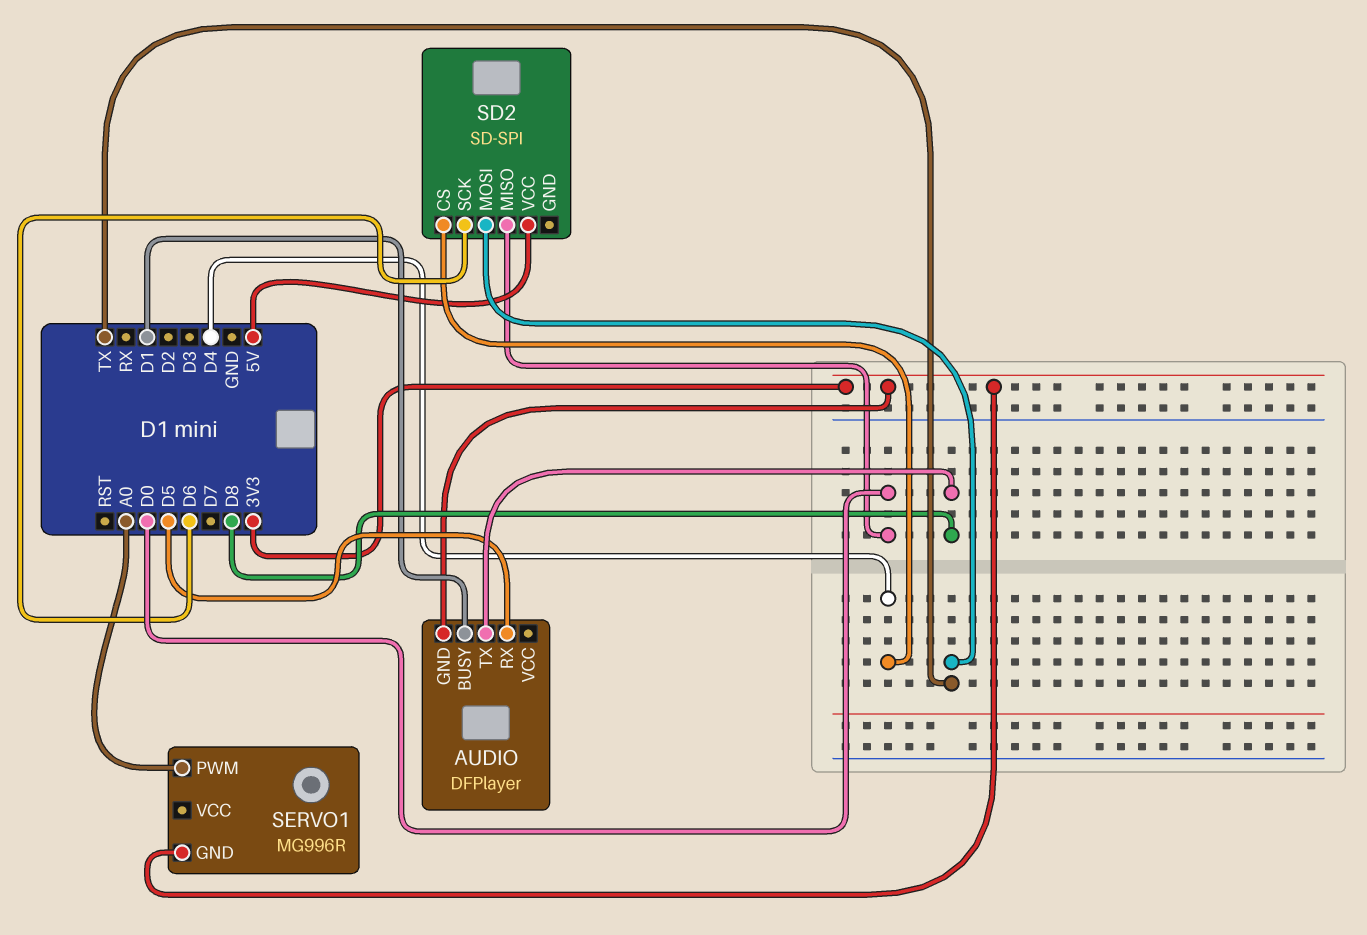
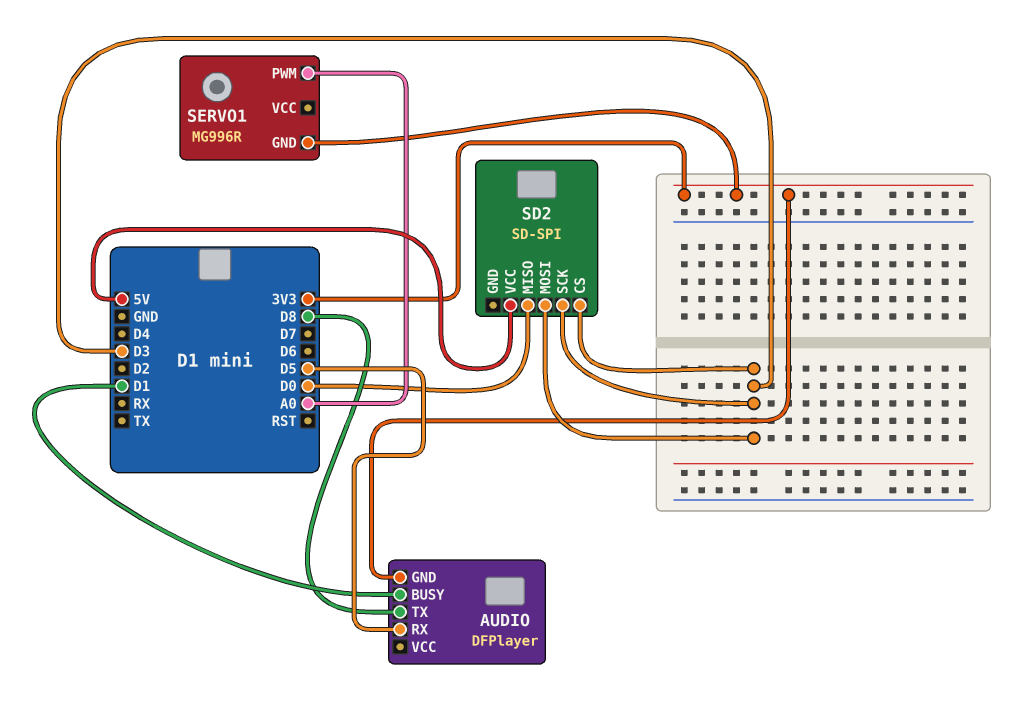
SD2 pin CS: D4 -> D3
SD2 pin MOSI: TX -> D3
SD2 pin SCK: D6 -> D3

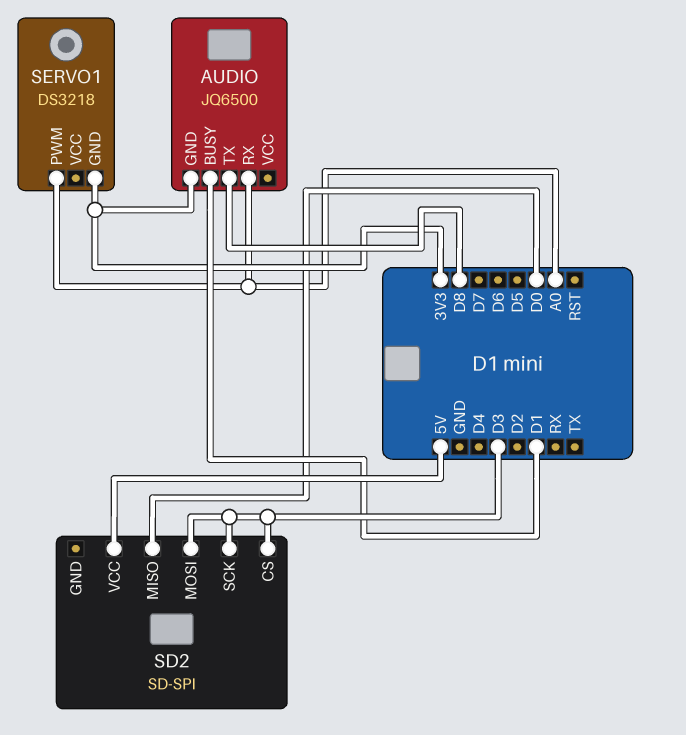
AUDIO: DFPlayer -> JQ6500
AUDIO pin RX: D5 -> A0
SERVO1: MG996R -> DS3218

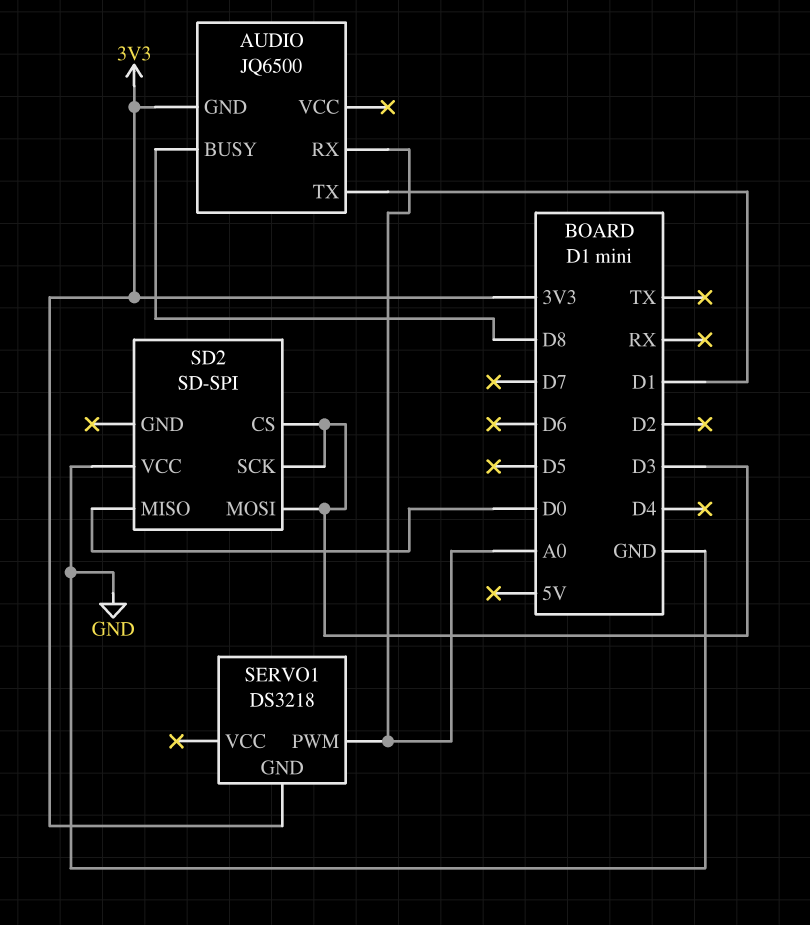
AUDIO pin BUSY: D1 -> D8
AUDIO pin TX: D8 -> D1
SD2 pin VCC: 5V -> GND

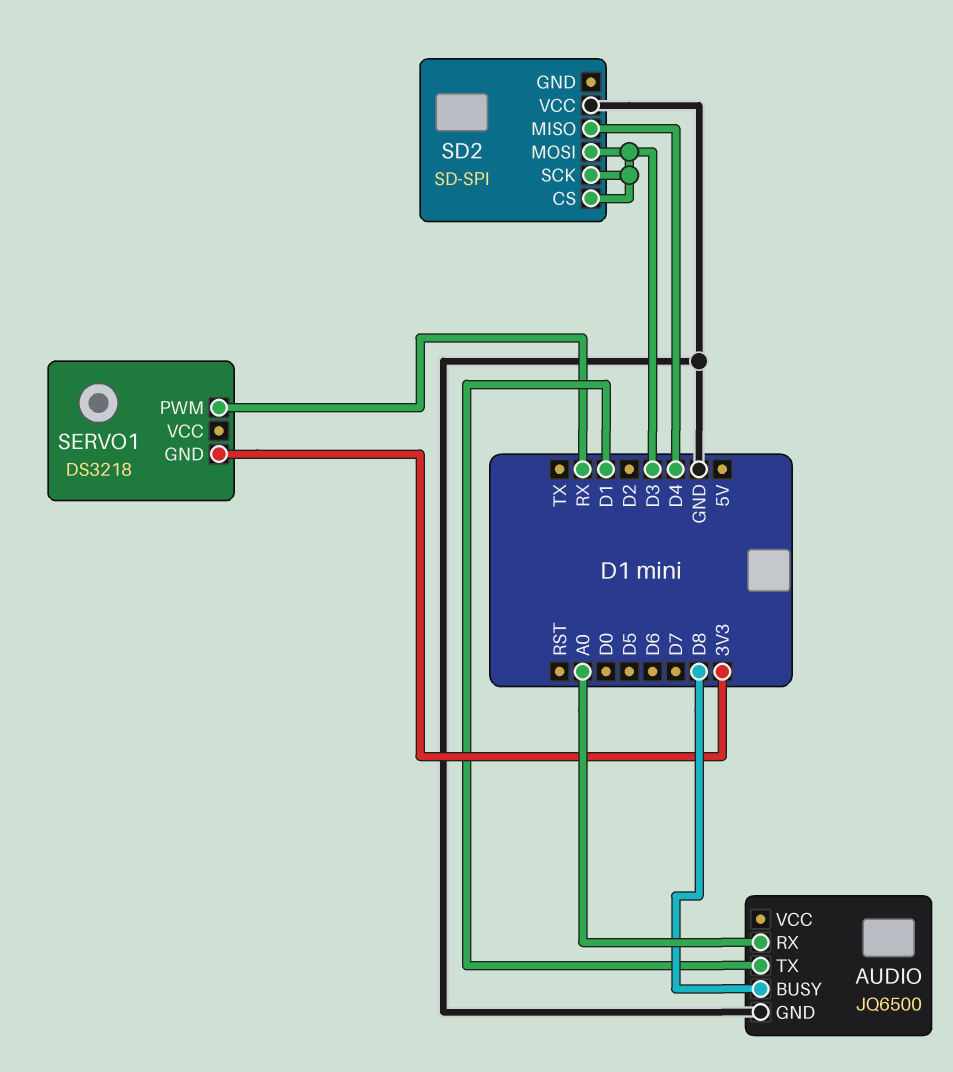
AUDIO pin GND: 3V3 -> GND
SD2 pin MISO: D0 -> D4
SERVO1 pin PWM: A0 -> RX

